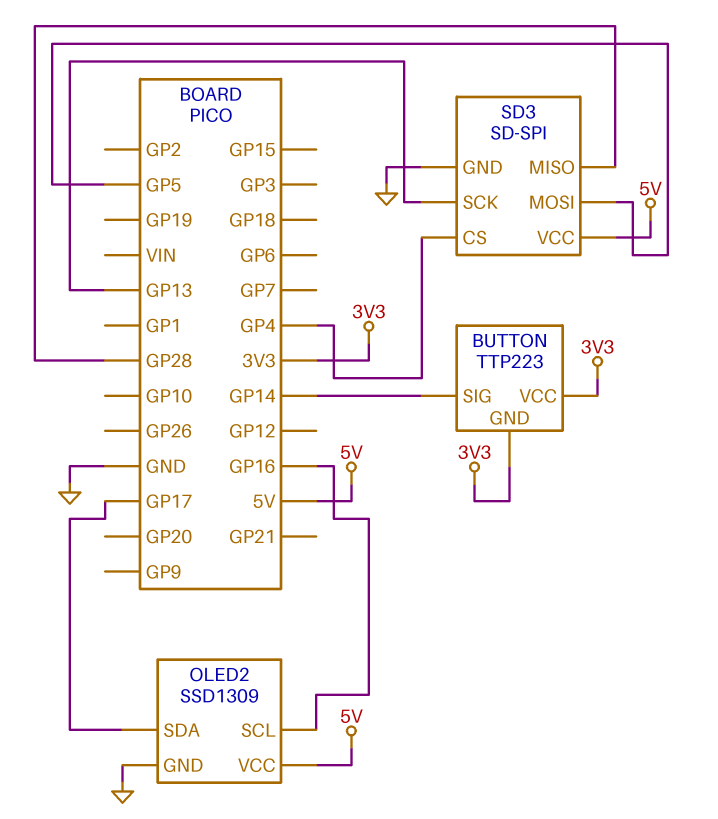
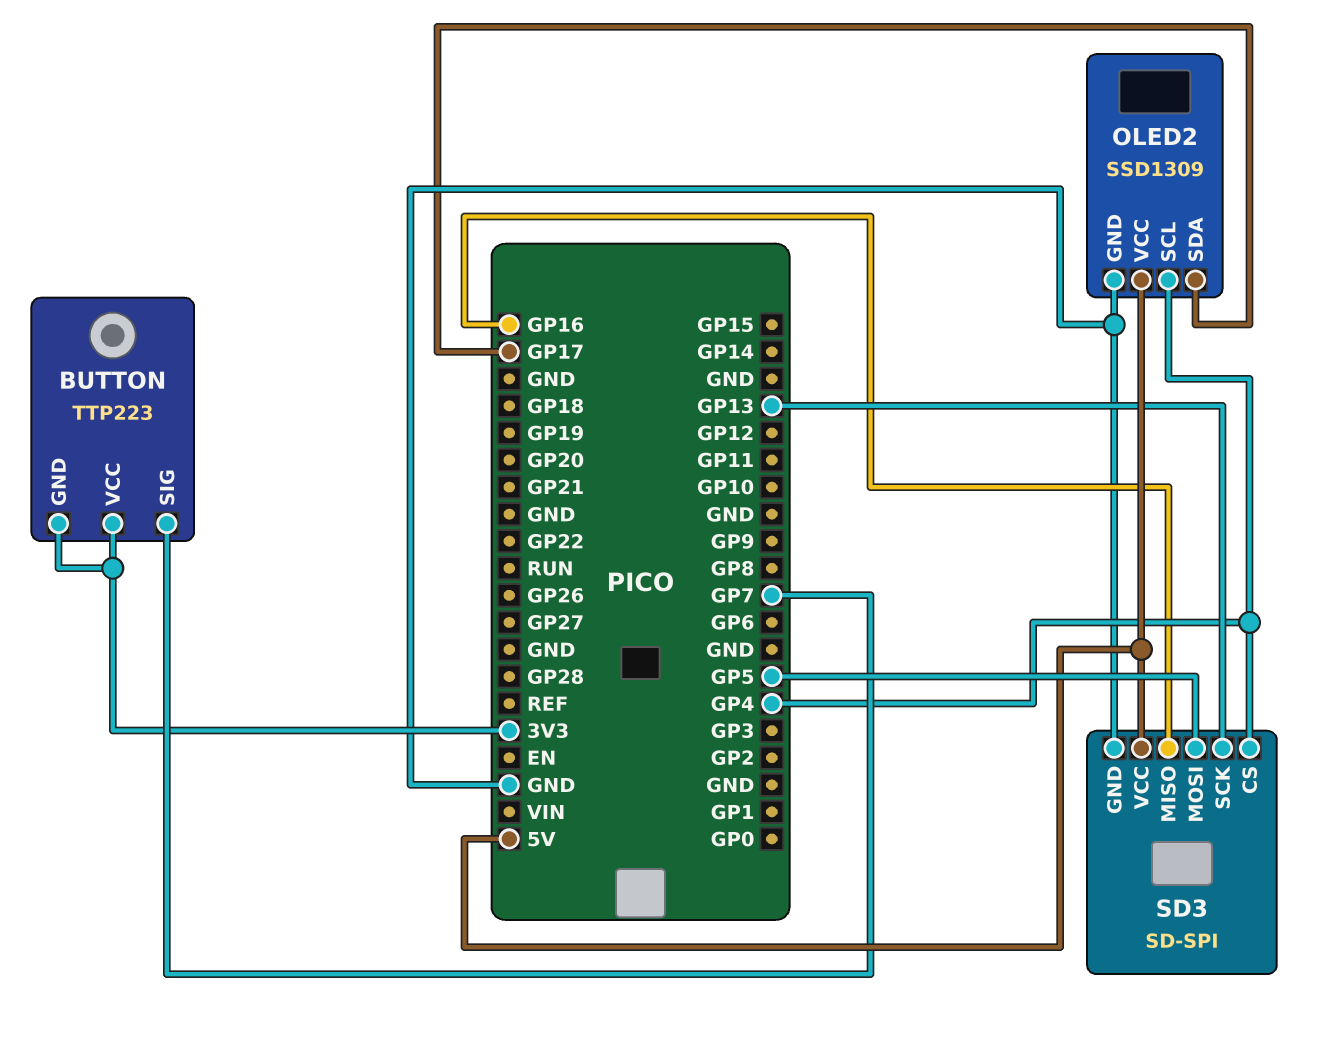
BUTTON pin SIG: GP14 -> GP7
OLED2 pin SCL: GP16 -> GP4
SD3 pin MISO: GP28 -> GP16

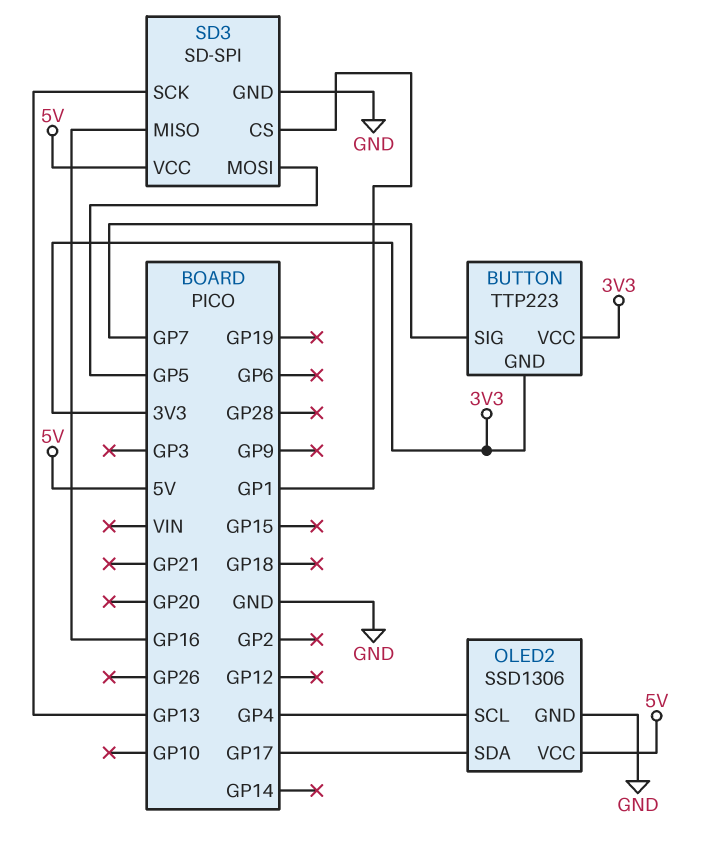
OLED2: SSD1309 -> SSD1306
SD3 pin CS: GP4 -> GP1

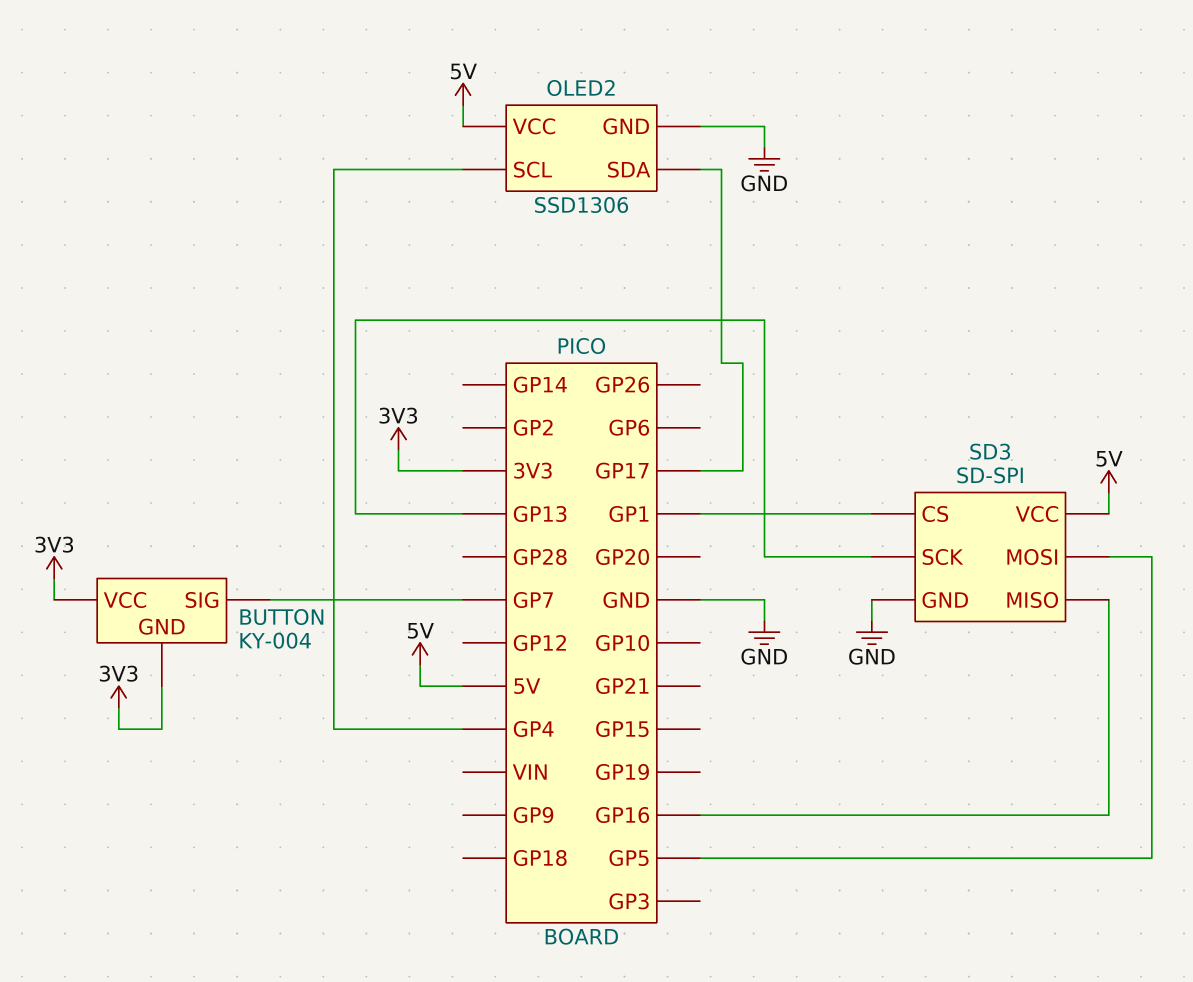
BUTTON: TTP223 -> KY-004

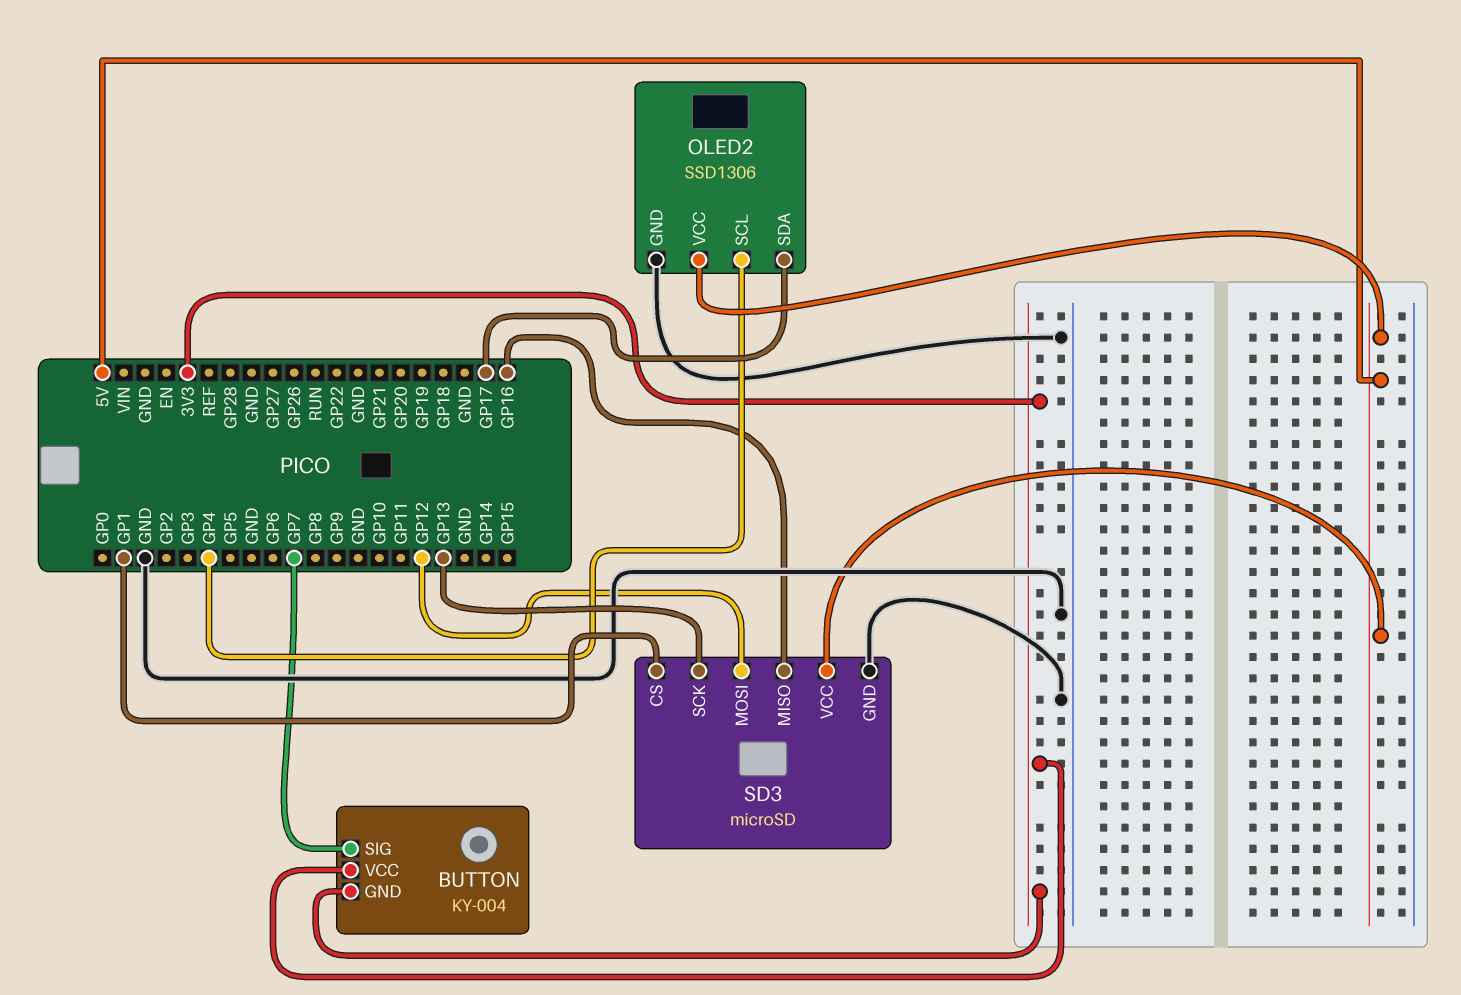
SD3: SD-SPI -> microSD
SD3 pin MOSI: GP5 -> GP12

